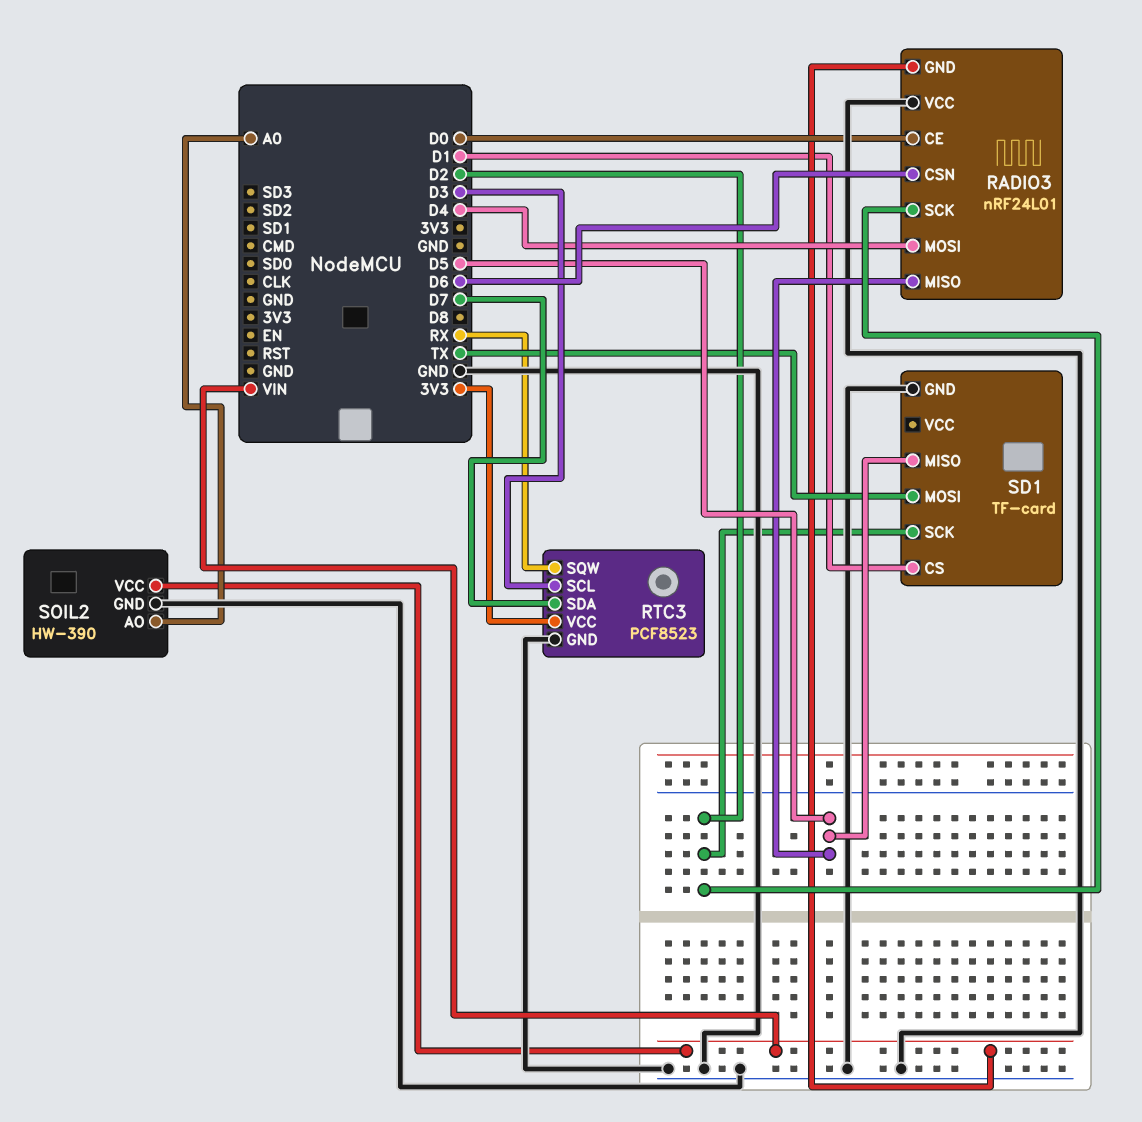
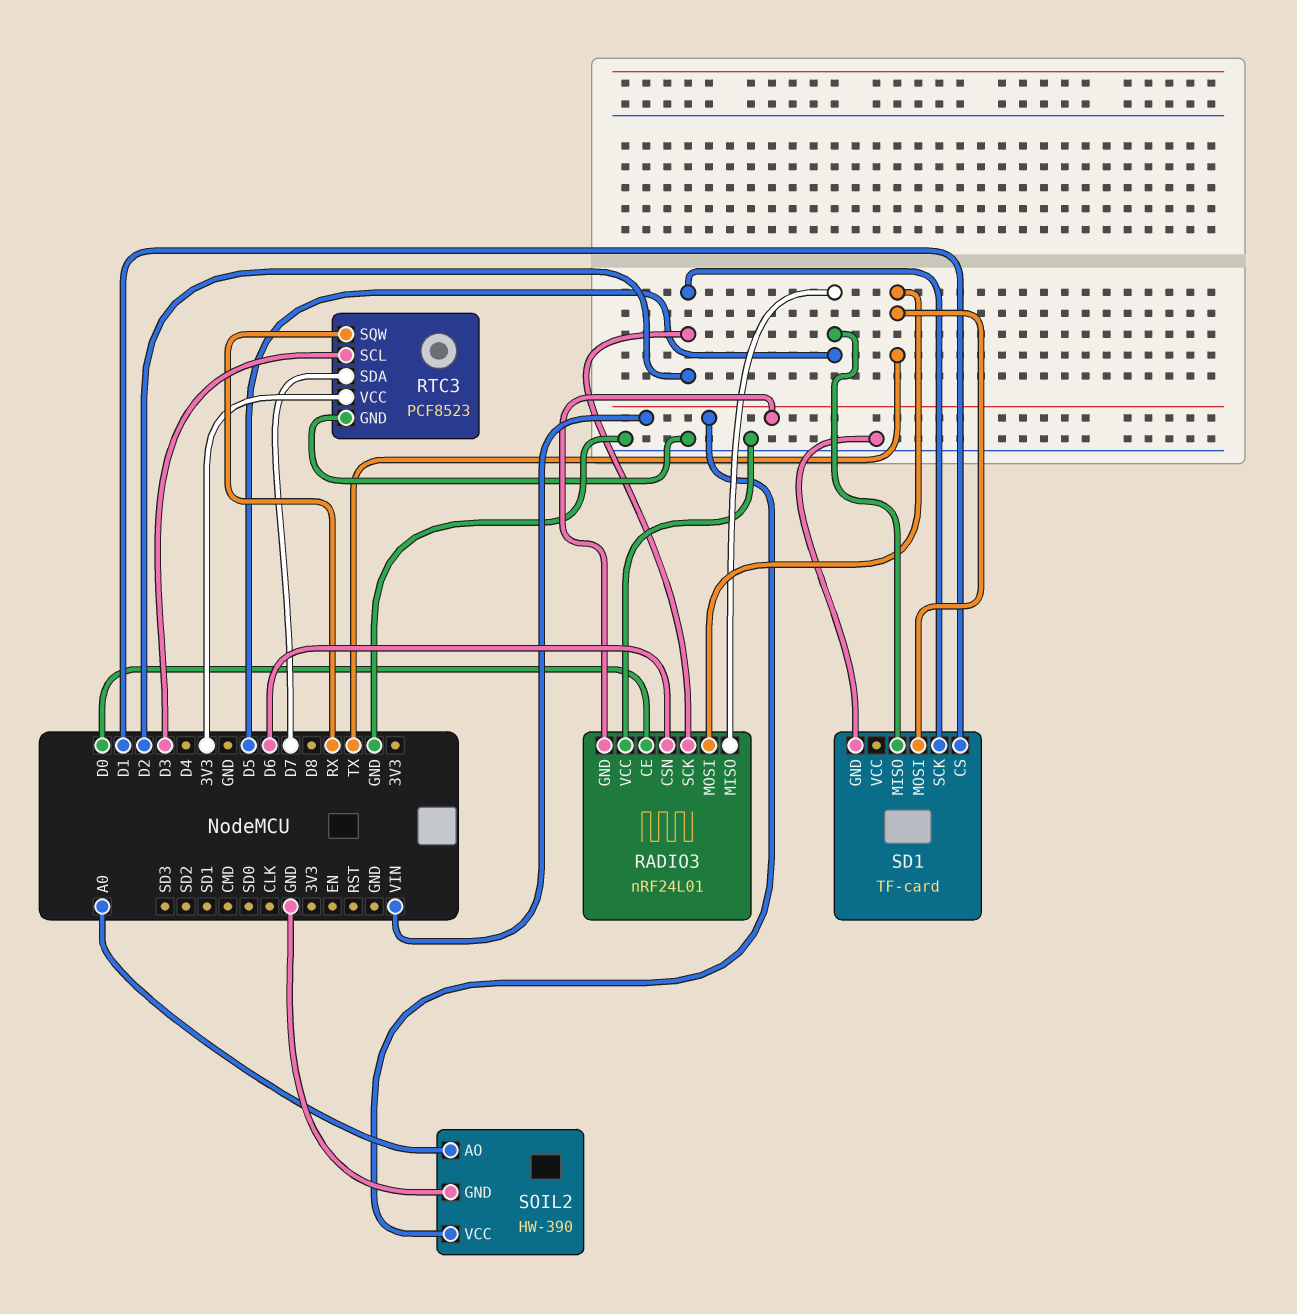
RADIO3 pin MOSI: D4 -> TX

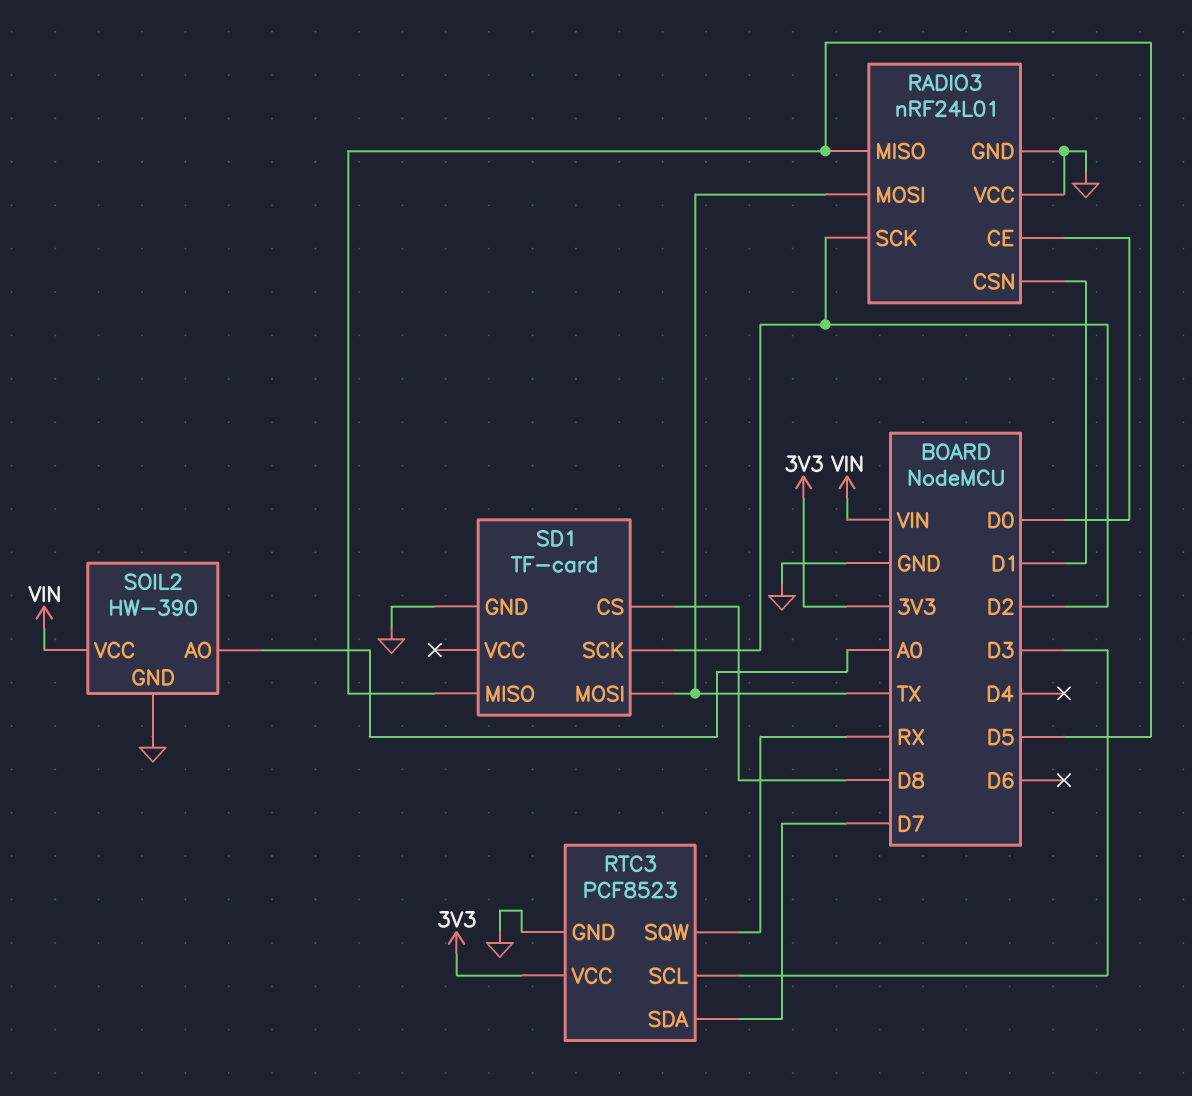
RADIO3 pin CSN: D6 -> D1
RADIO3 pin GND: VIN -> GND
SD1 pin CS: D1 -> D8

